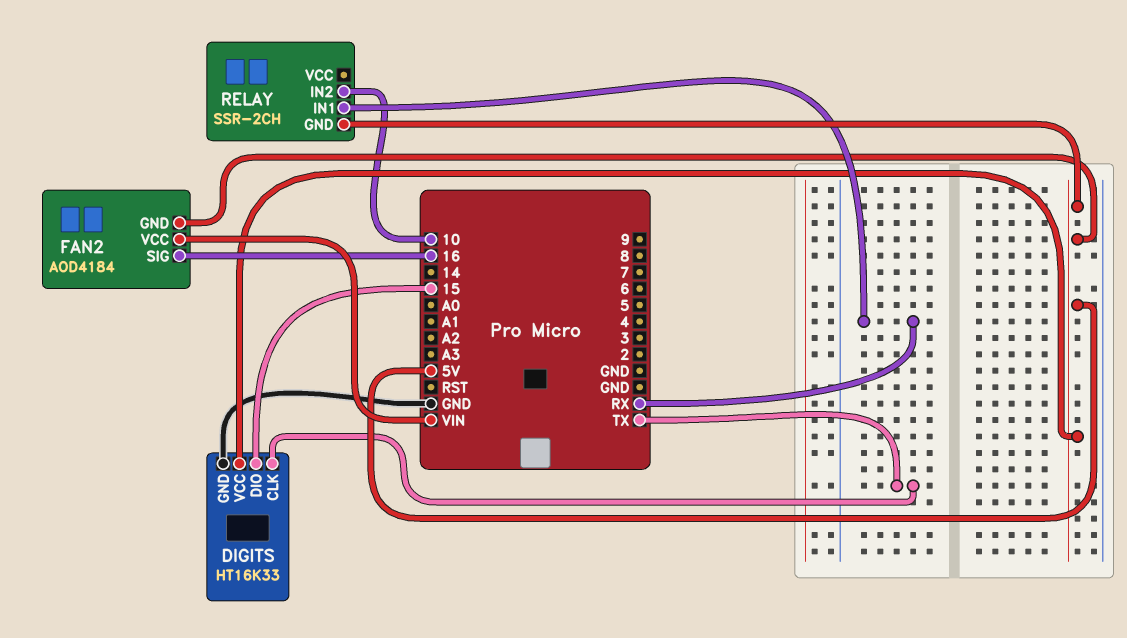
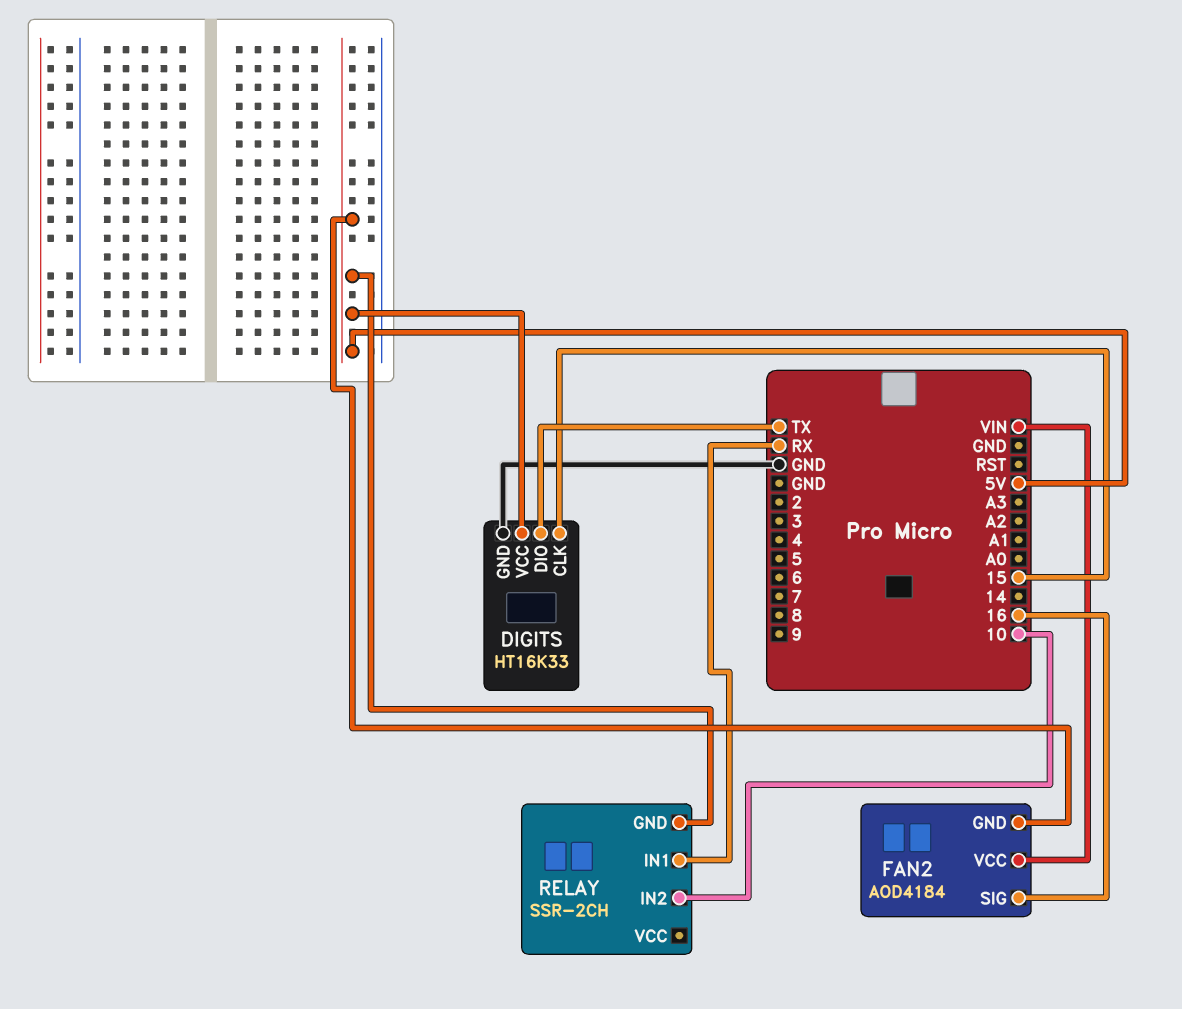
DIGITS pin CLK: TX -> 15
DIGITS pin DIO: 15 -> TX

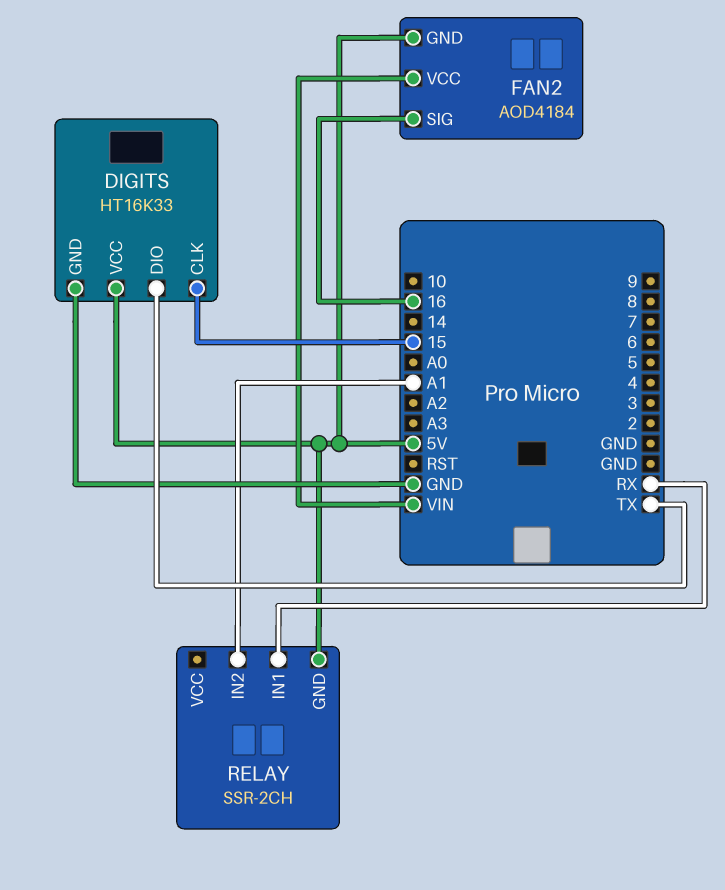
RELAY pin IN2: 10 -> A1

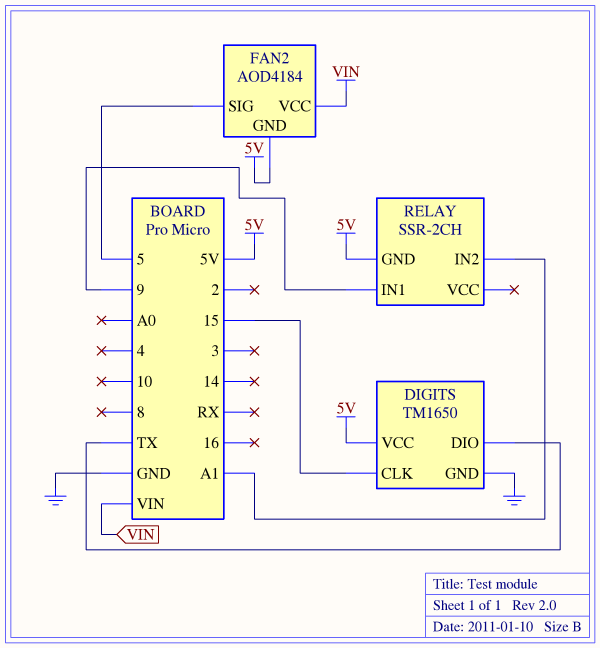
DIGITS: HT16K33 -> TM1650
FAN2 pin SIG: 16 -> 5
RELAY pin IN1: RX -> 9

